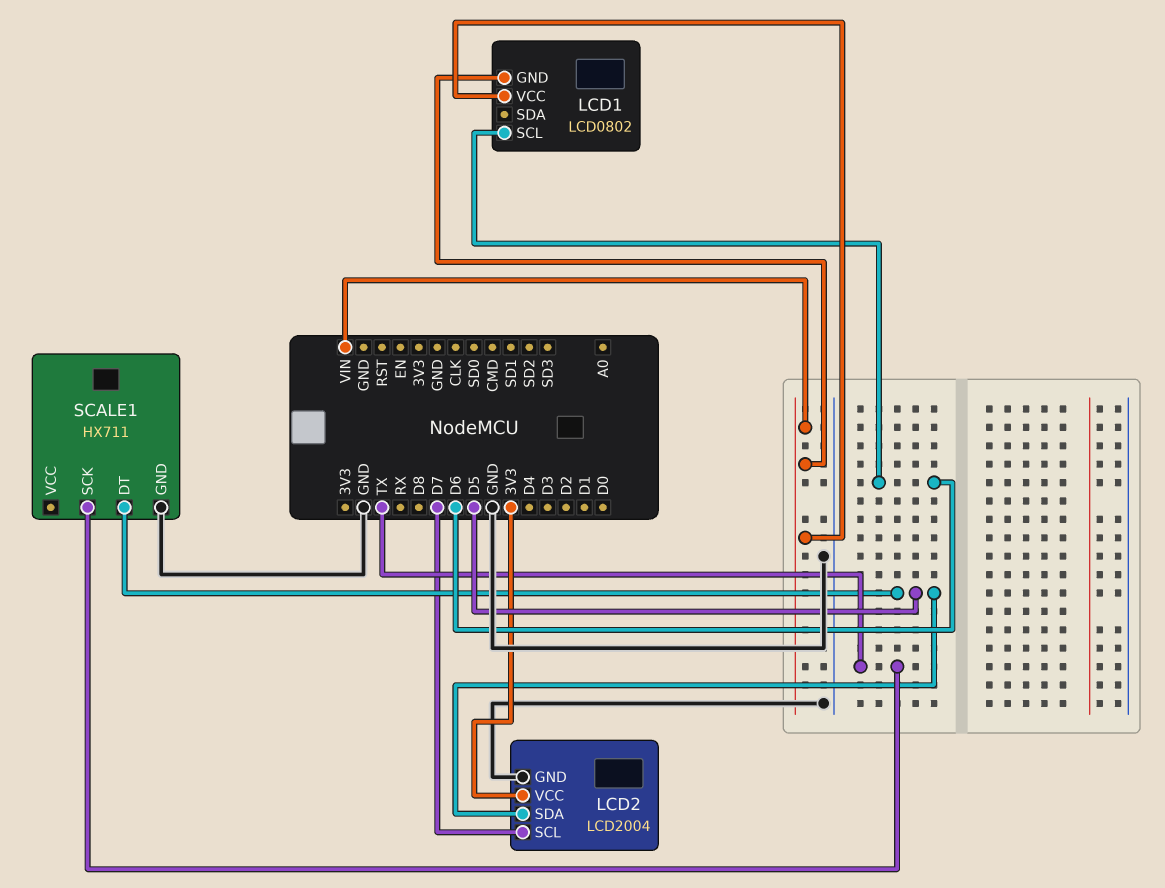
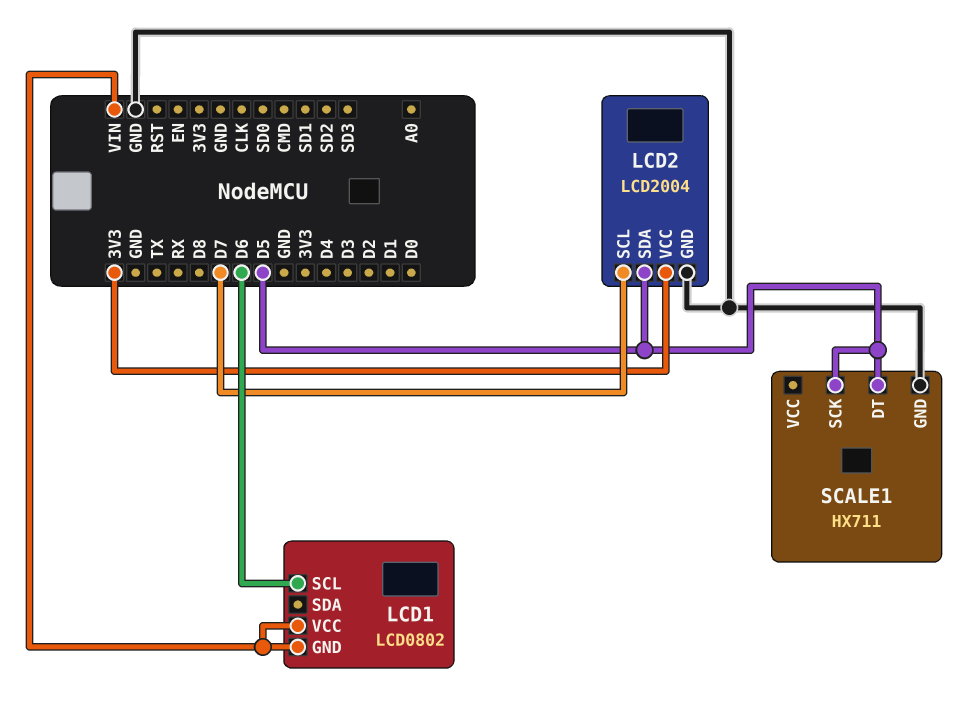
SCALE1 pin SCK: TX -> D5

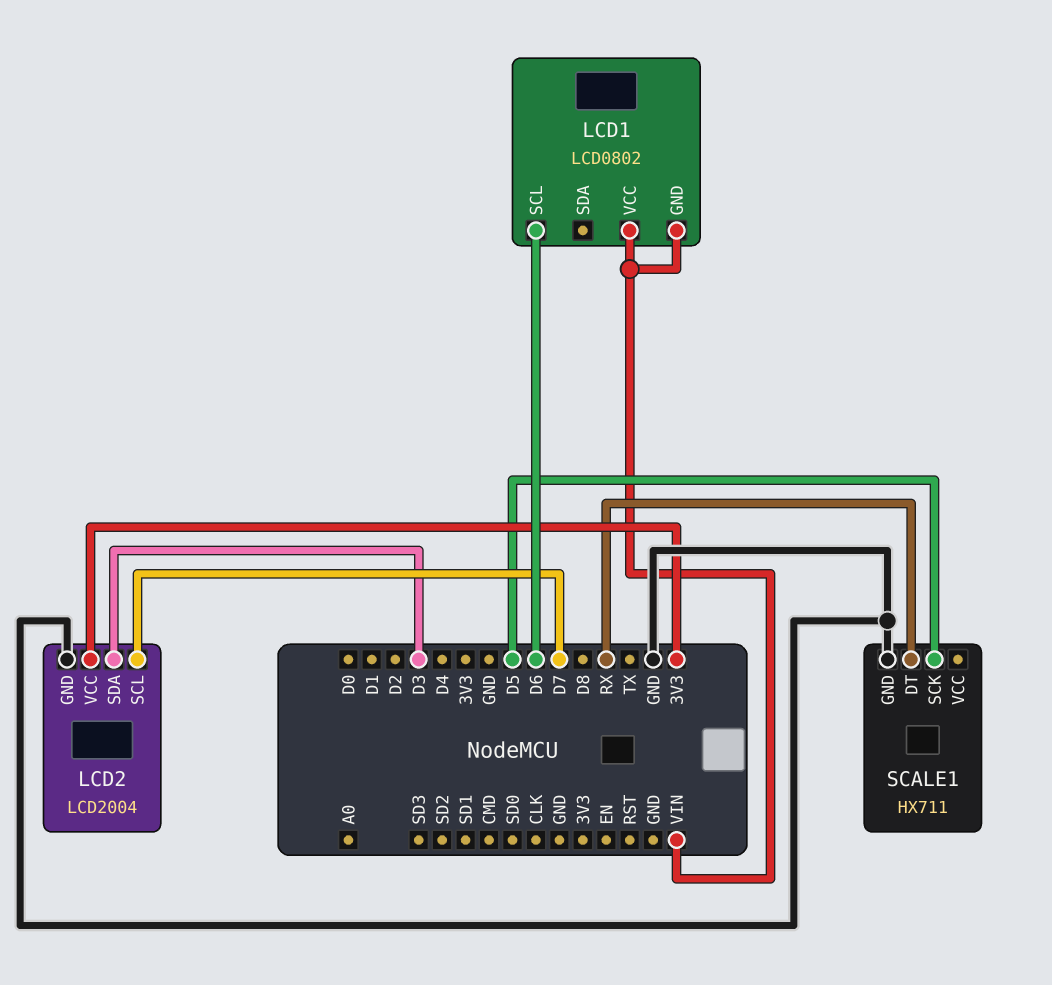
LCD2 pin SDA: D5 -> D3
SCALE1 pin DT: D5 -> RX

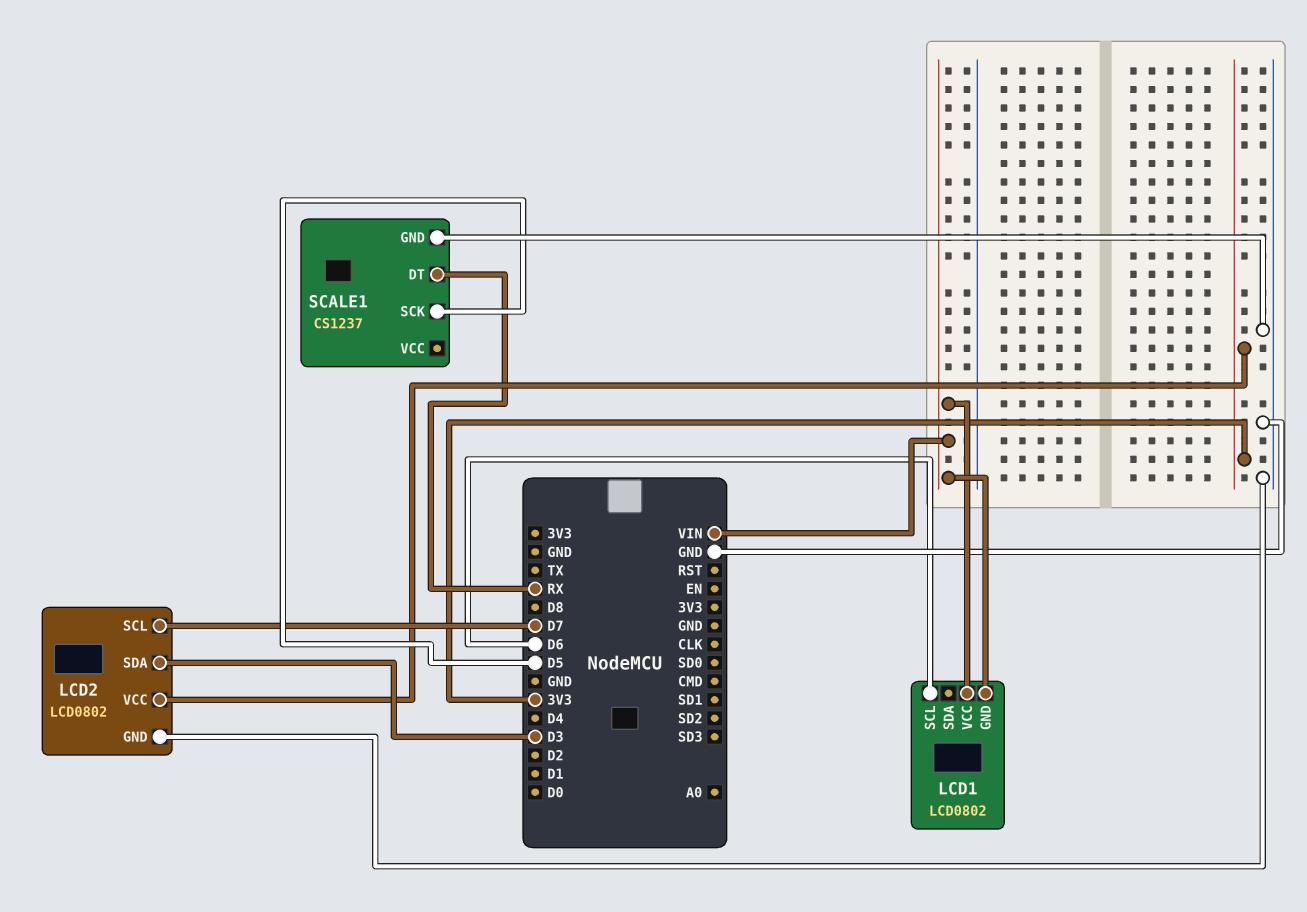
LCD2: LCD2004 -> LCD0802
SCALE1: HX711 -> CS1237

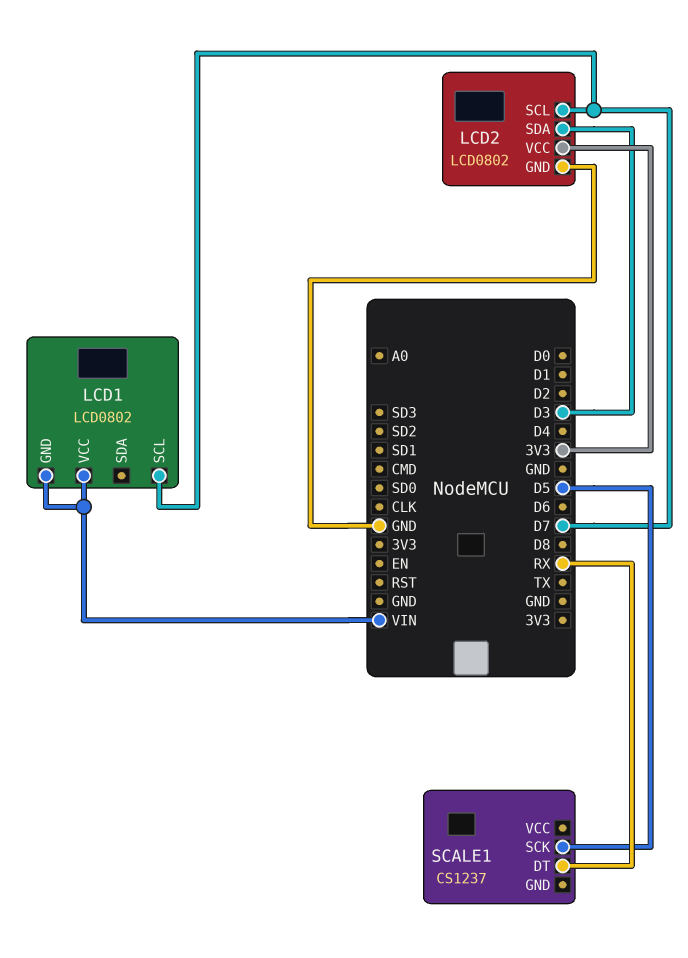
LCD1 pin SCL: D6 -> D7
SCALE1 pin GND: GND -> none

